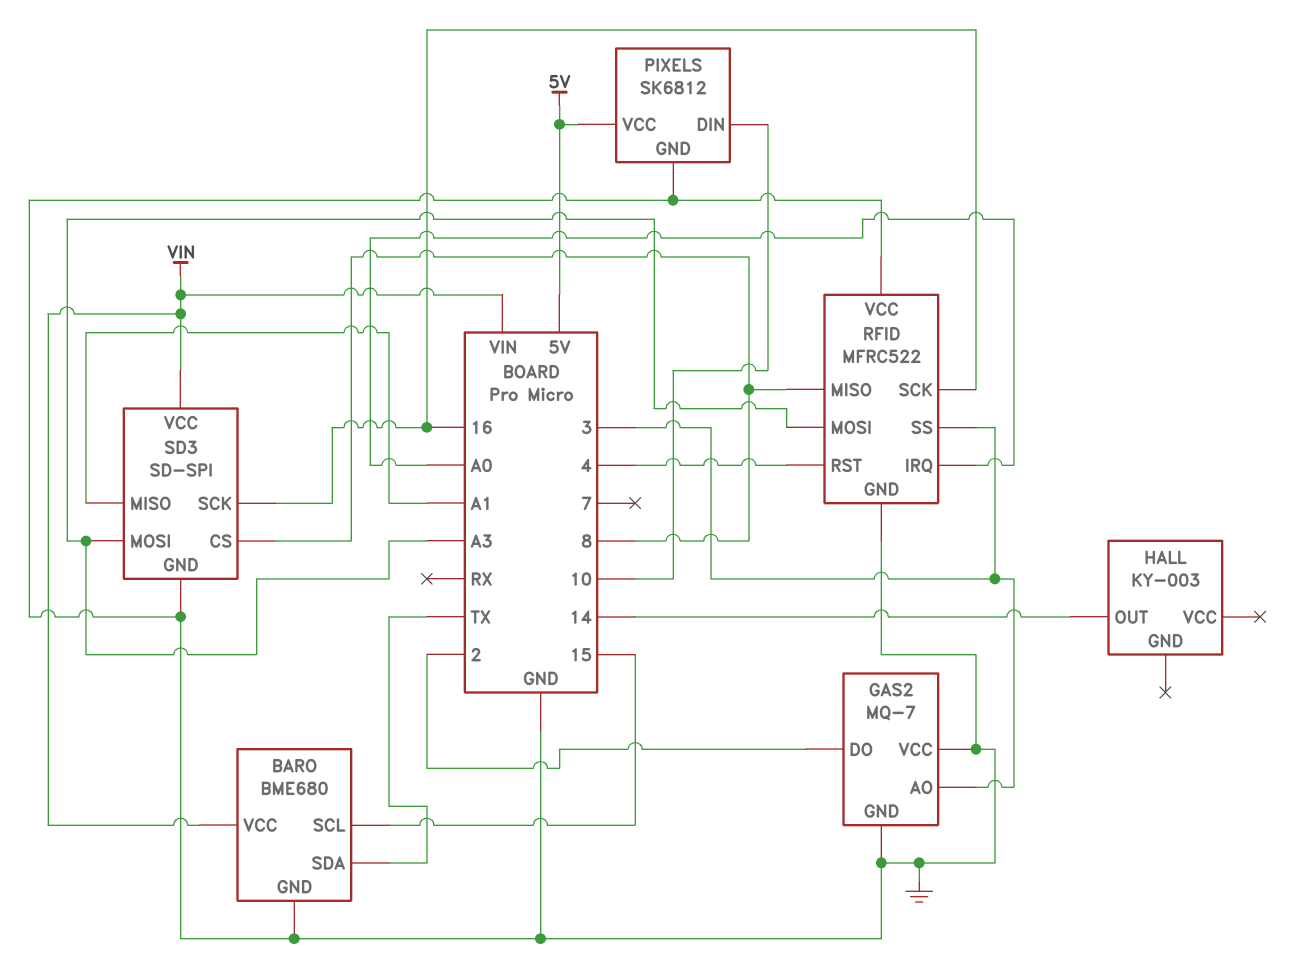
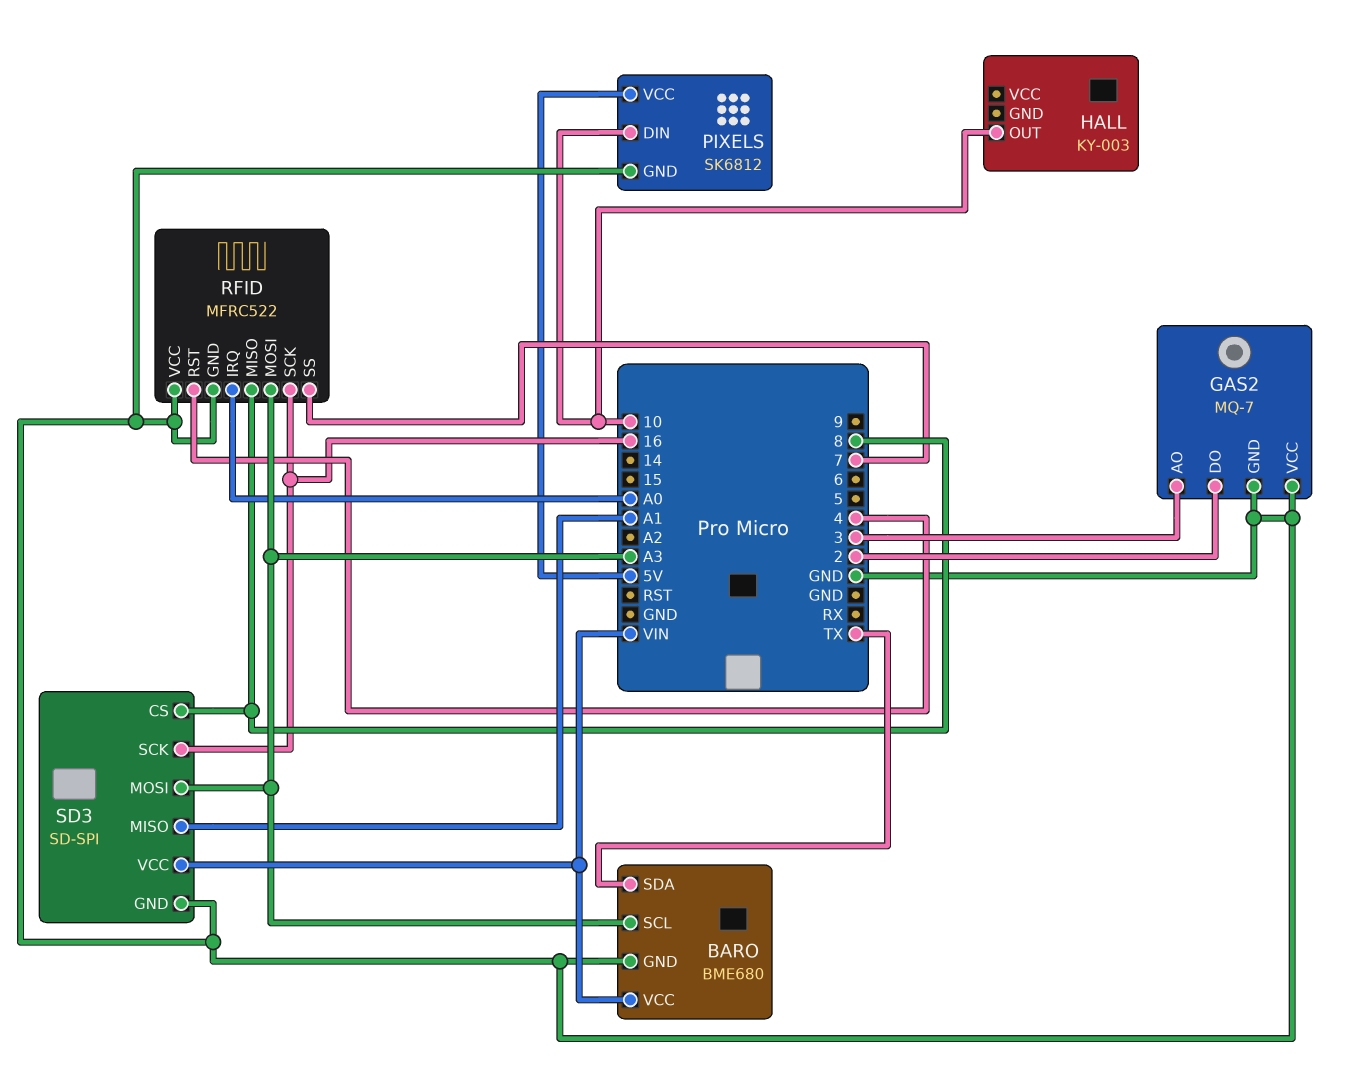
BARO pin SCL: 15 -> A3
HALL pin OUT: 14 -> 10
RFID pin SS: 3 -> 7

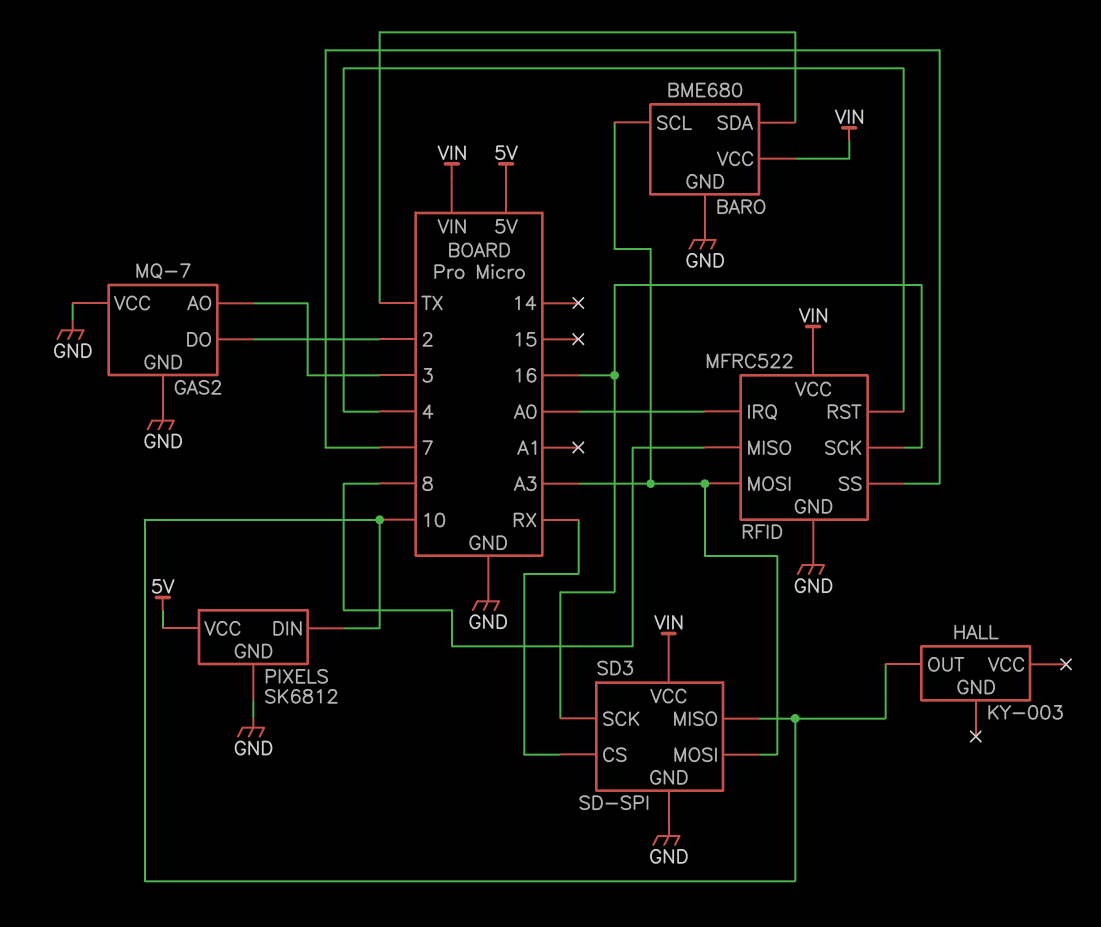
RFID pin VCC: GND -> VIN
SD3 pin CS: 8 -> RX
SD3 pin MISO: A1 -> 10

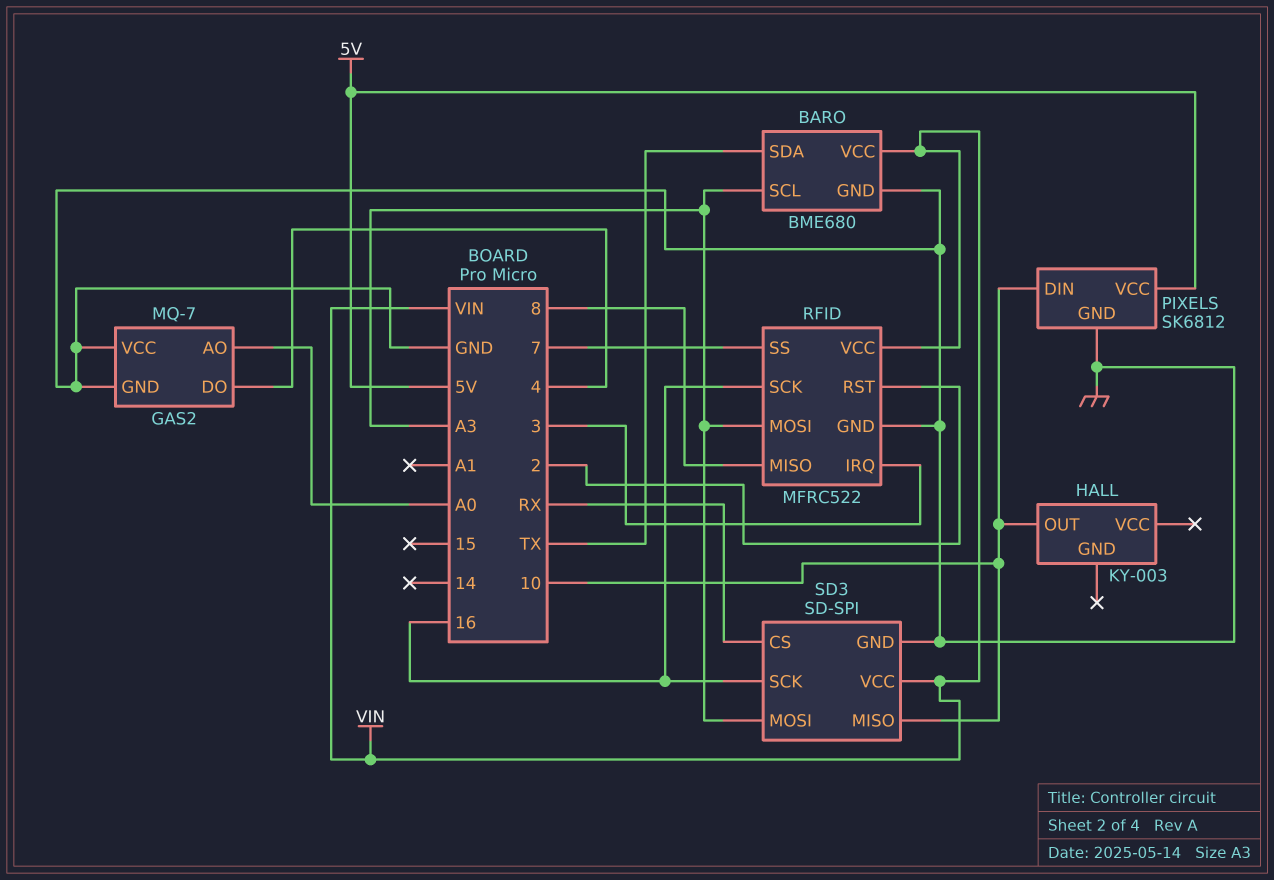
GAS2 pin AO: 3 -> A0
GAS2 pin DO: 2 -> 4
RFID pin IRQ: A0 -> 3
RFID pin RST: 4 -> 2

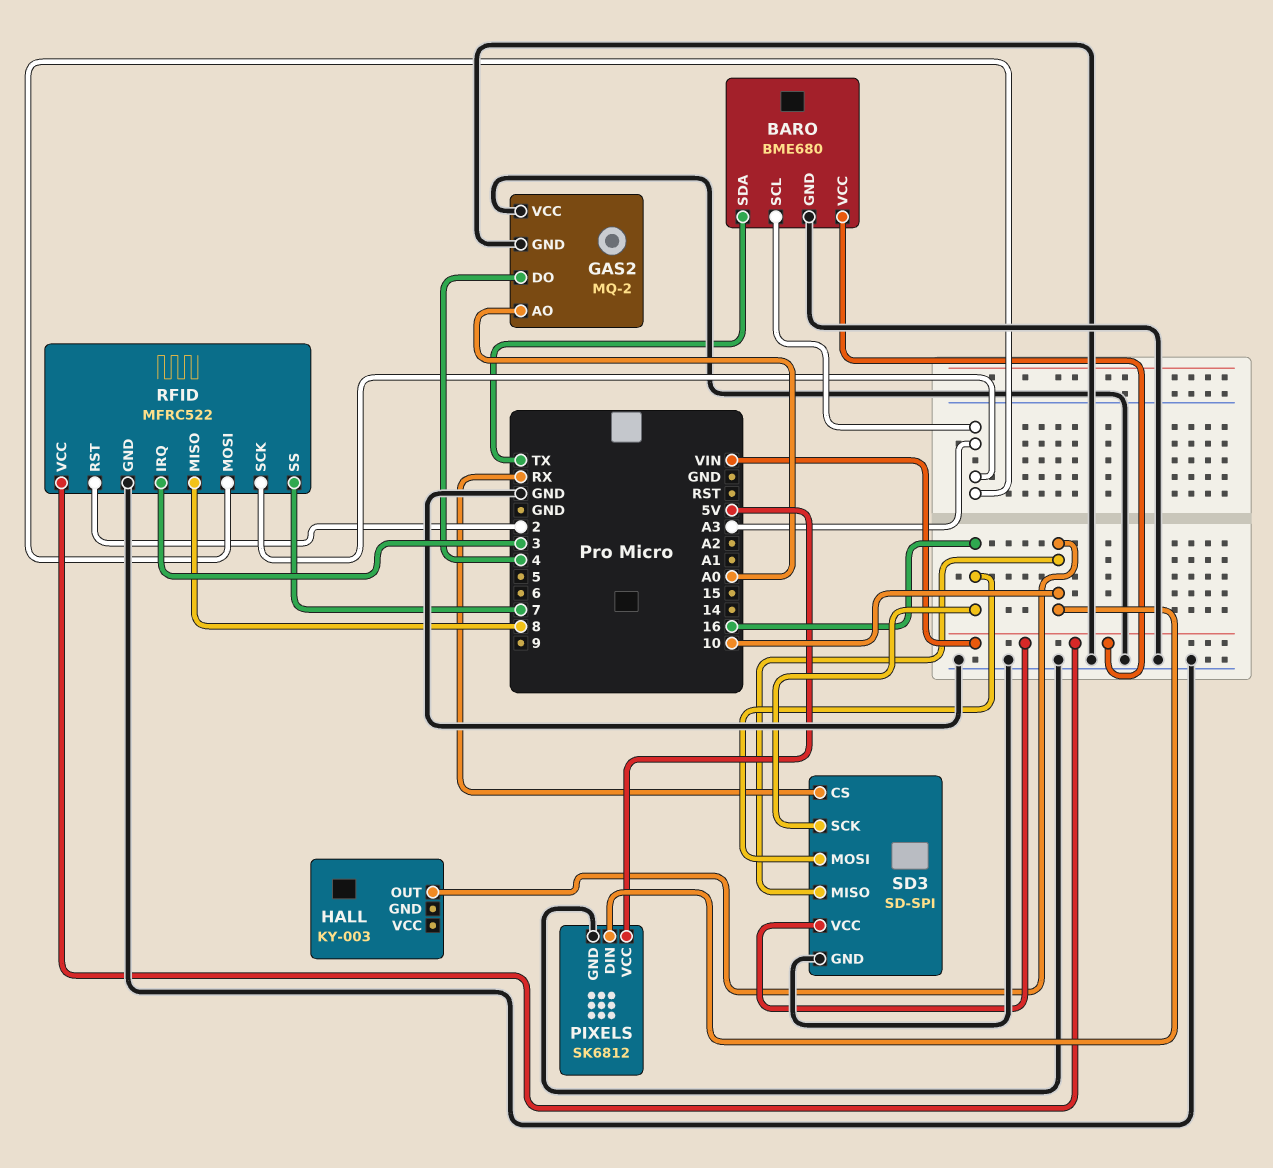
GAS2: MQ-7 -> MQ-2
RFID pin SCK: 16 -> A3
SD3 pin MOSI: A3 -> 16

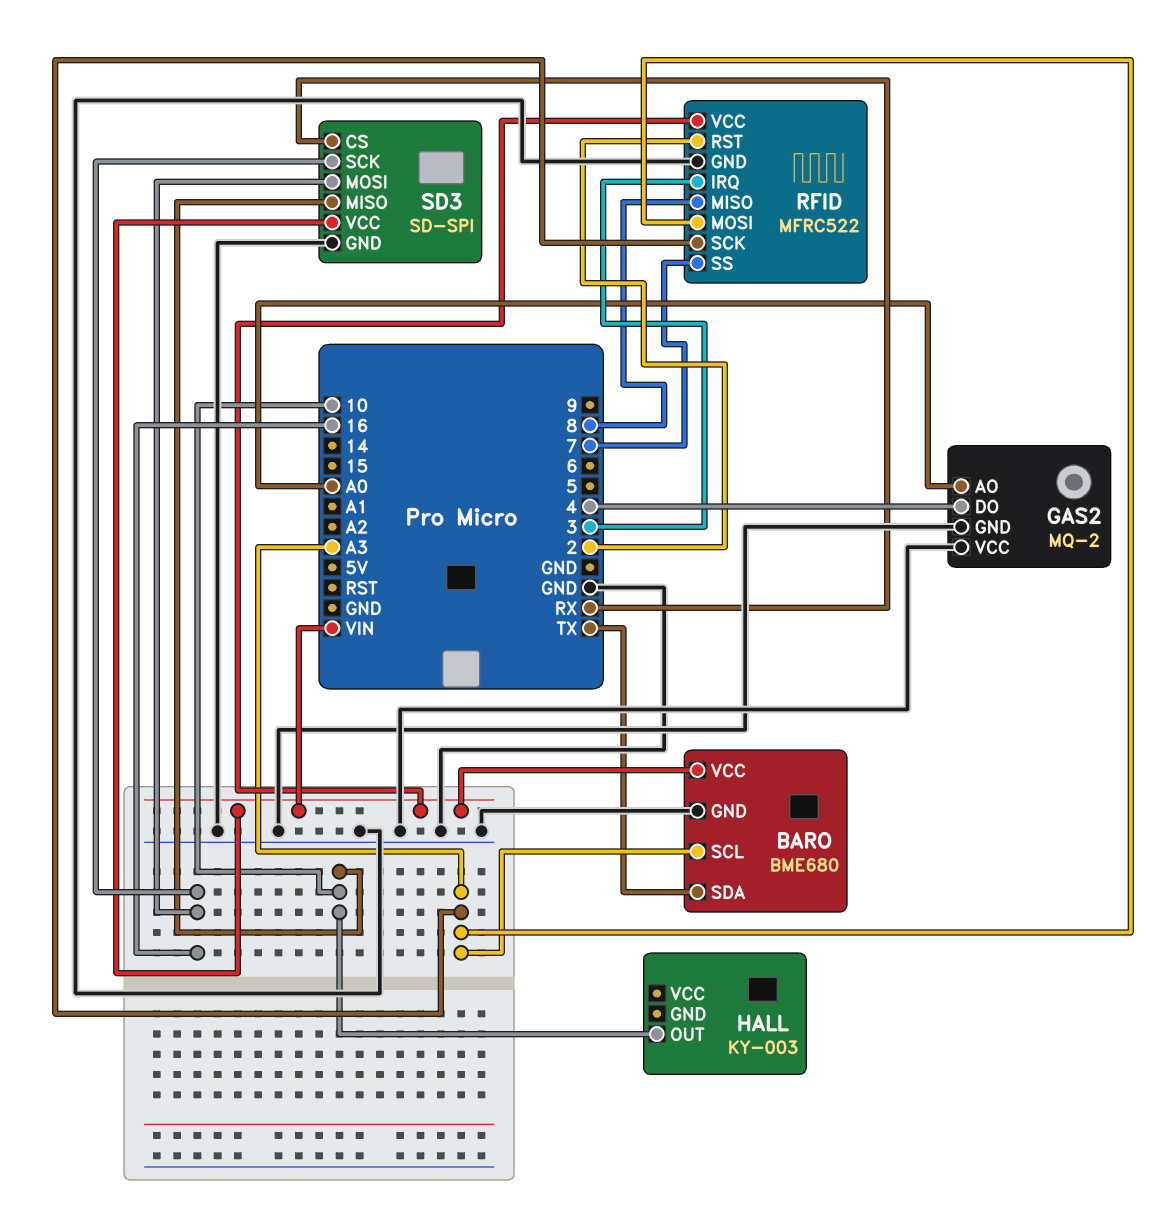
PIXELS: SK6812 -> none
PIXELS pin DIN: 10 -> none
PIXELS pin GND: GND -> none
PIXELS pin VCC: 5V -> none

